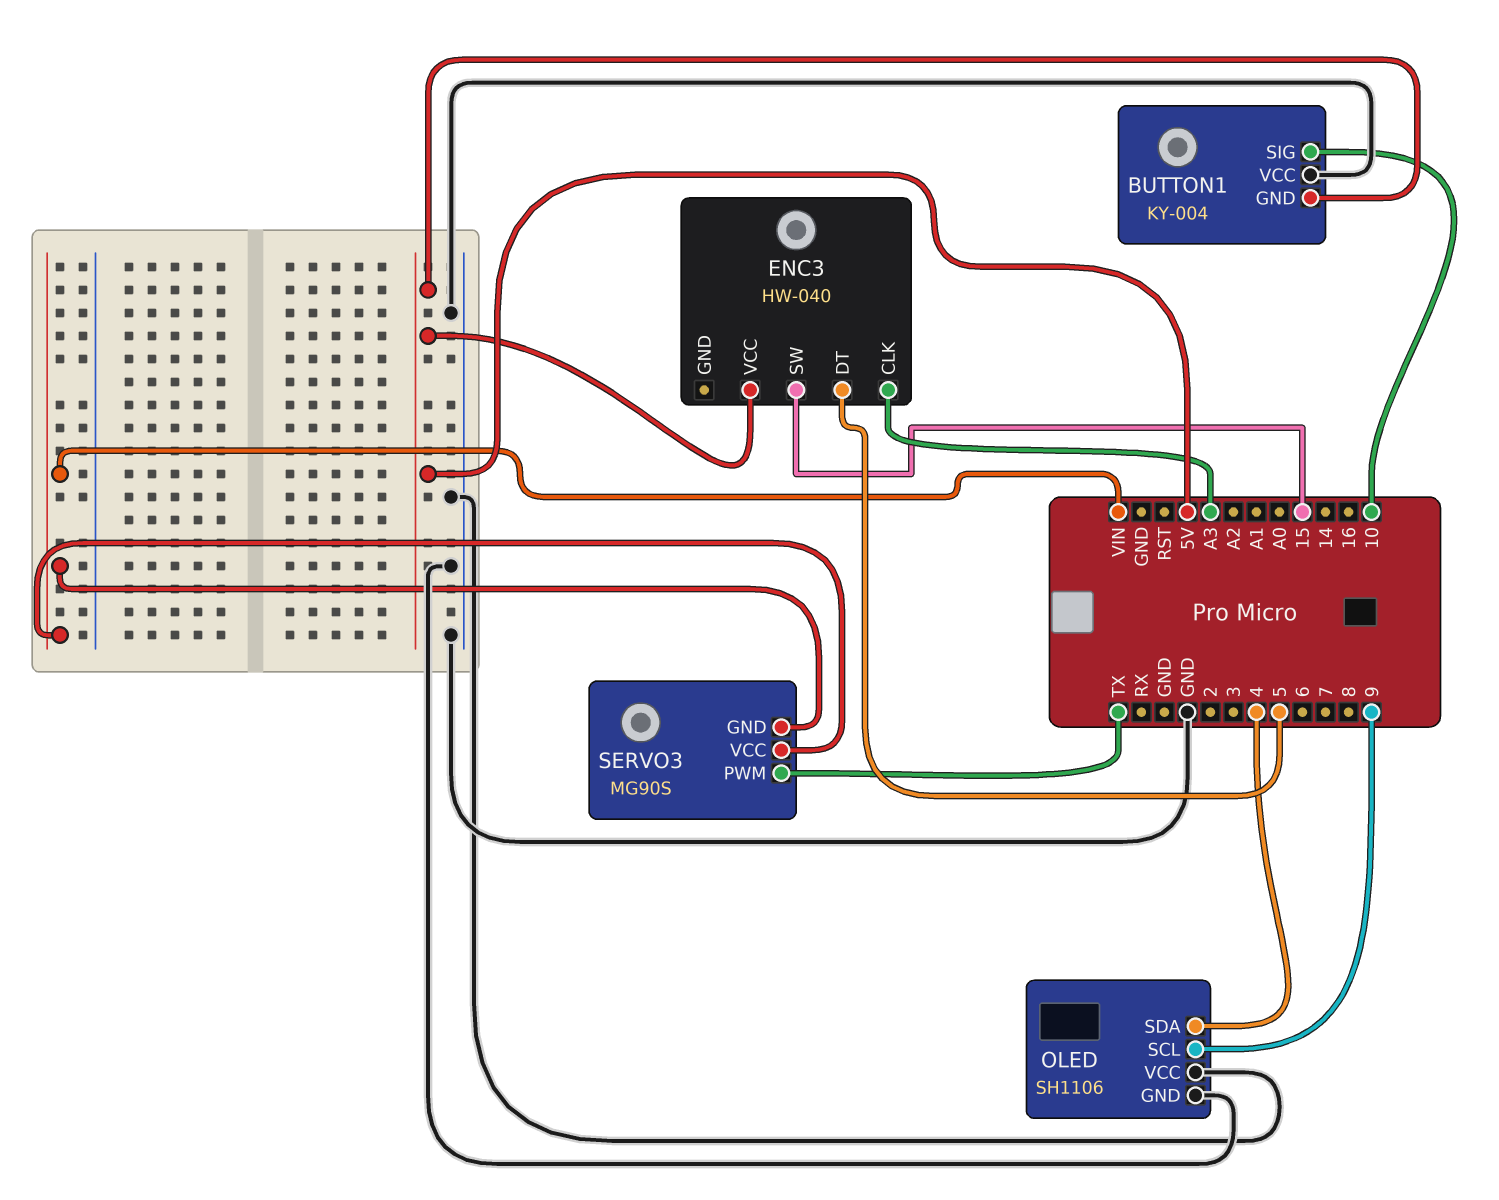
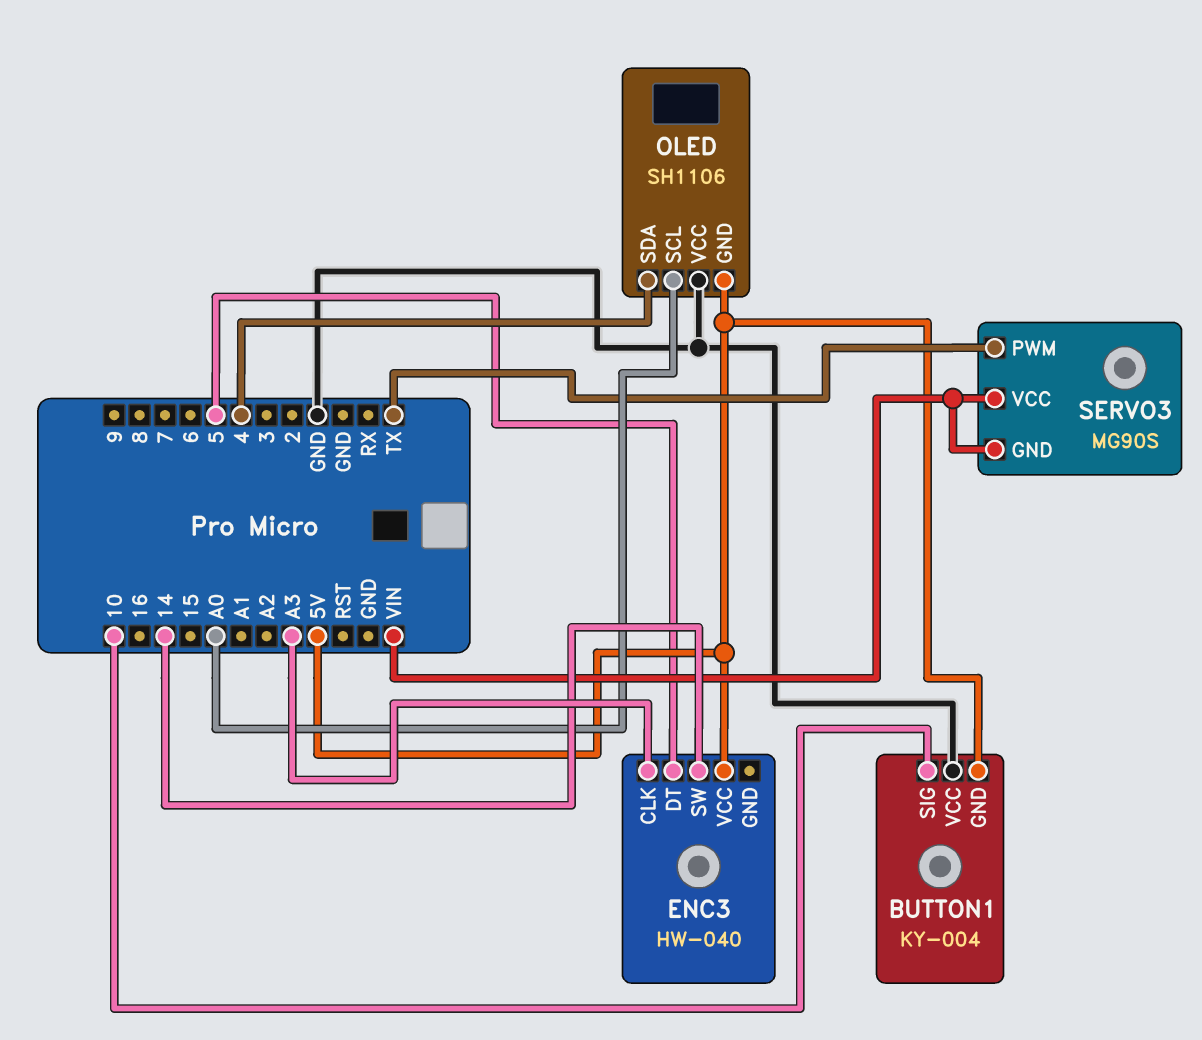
ENC3 pin SW: 15 -> 14
OLED pin GND: GND -> 5V
OLED pin SCL: 9 -> A0

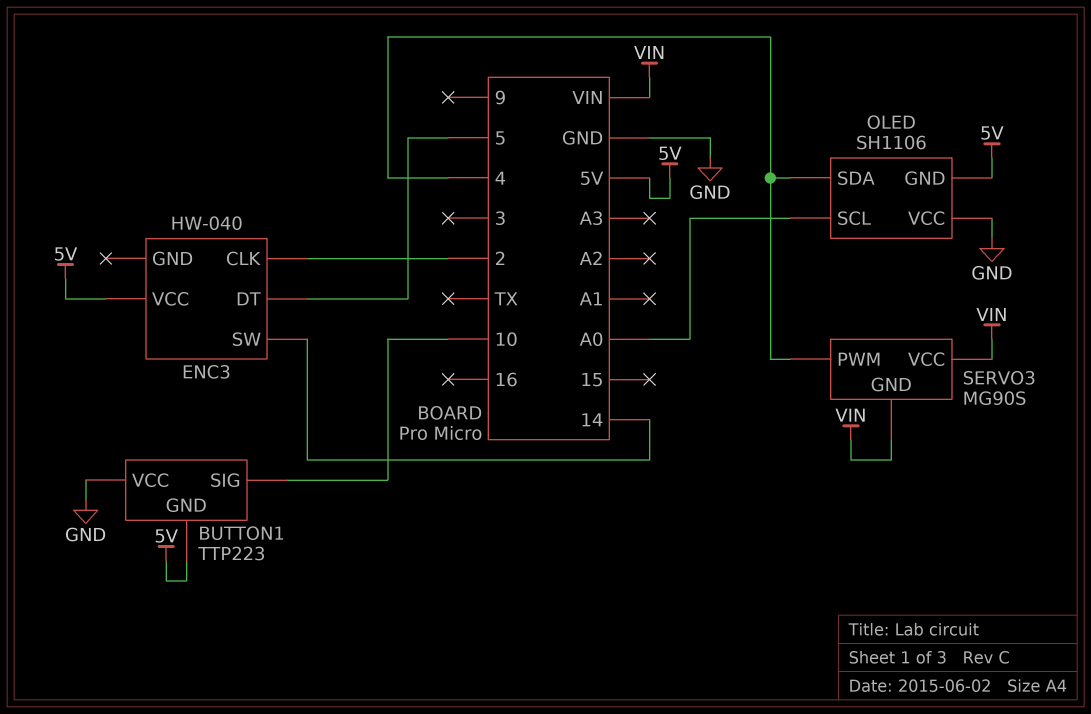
BUTTON1: KY-004 -> TTP223
ENC3 pin CLK: A3 -> 2
SERVO3 pin PWM: TX -> 4

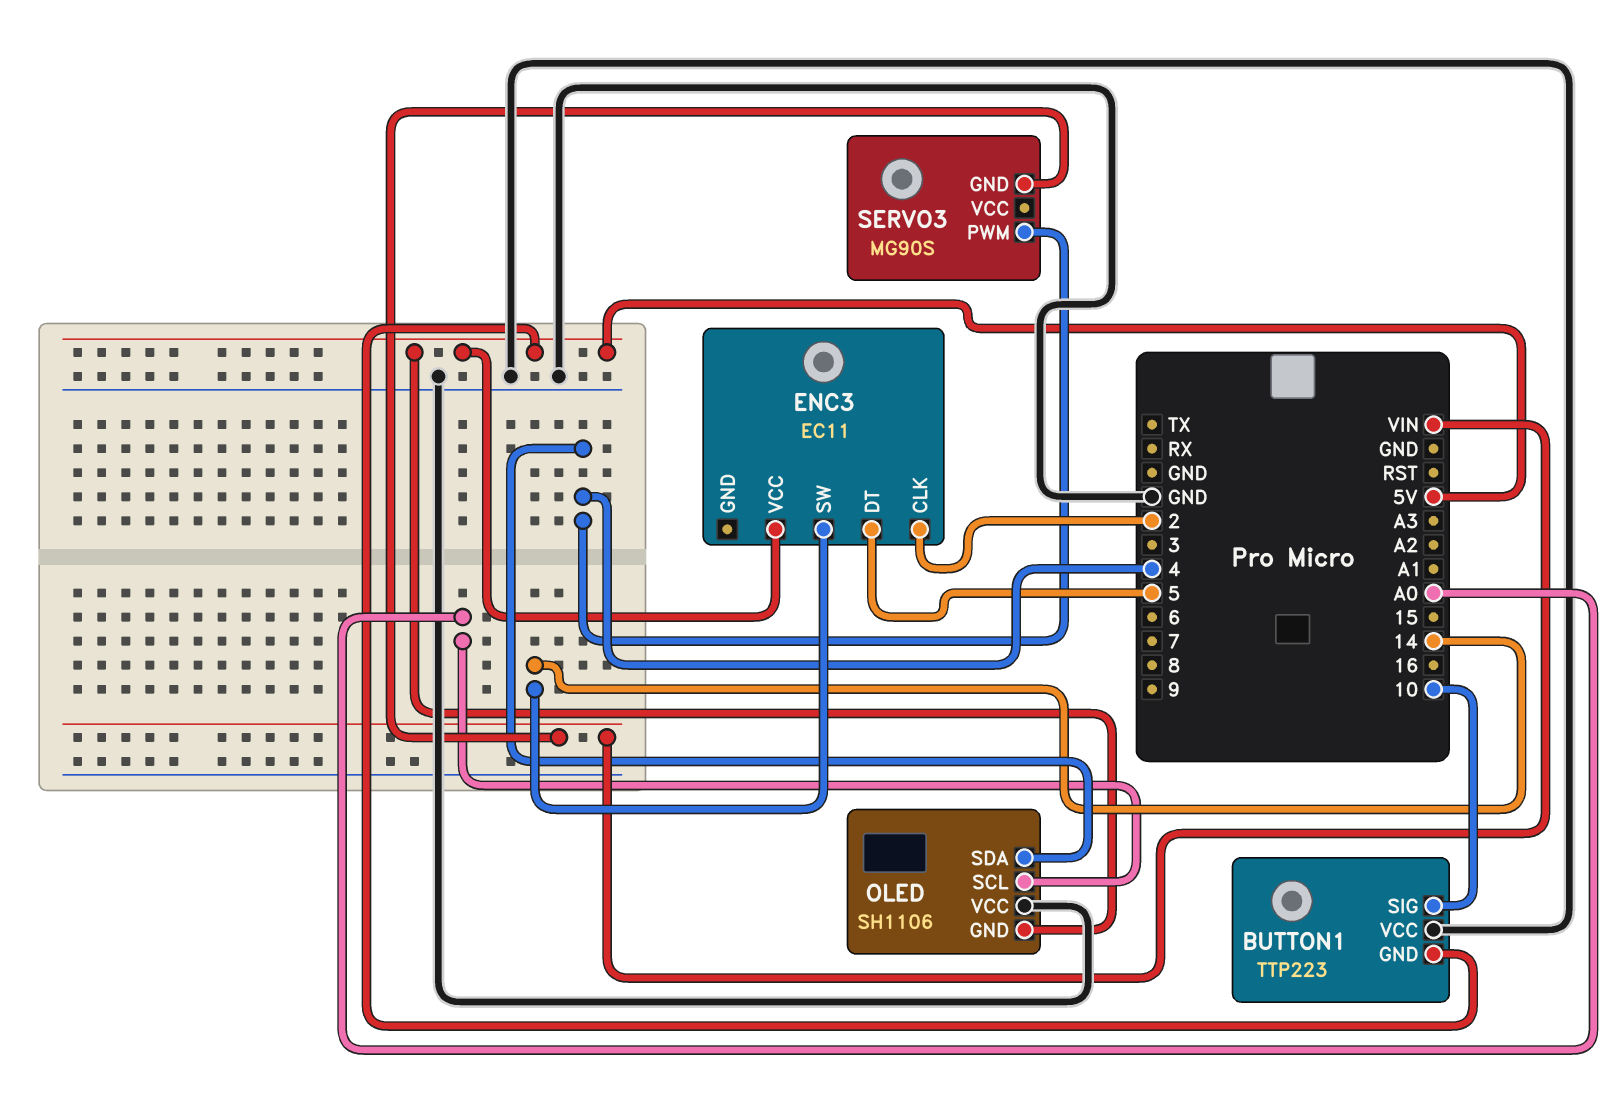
ENC3: HW-040 -> EC11
SERVO3 pin VCC: VIN -> none

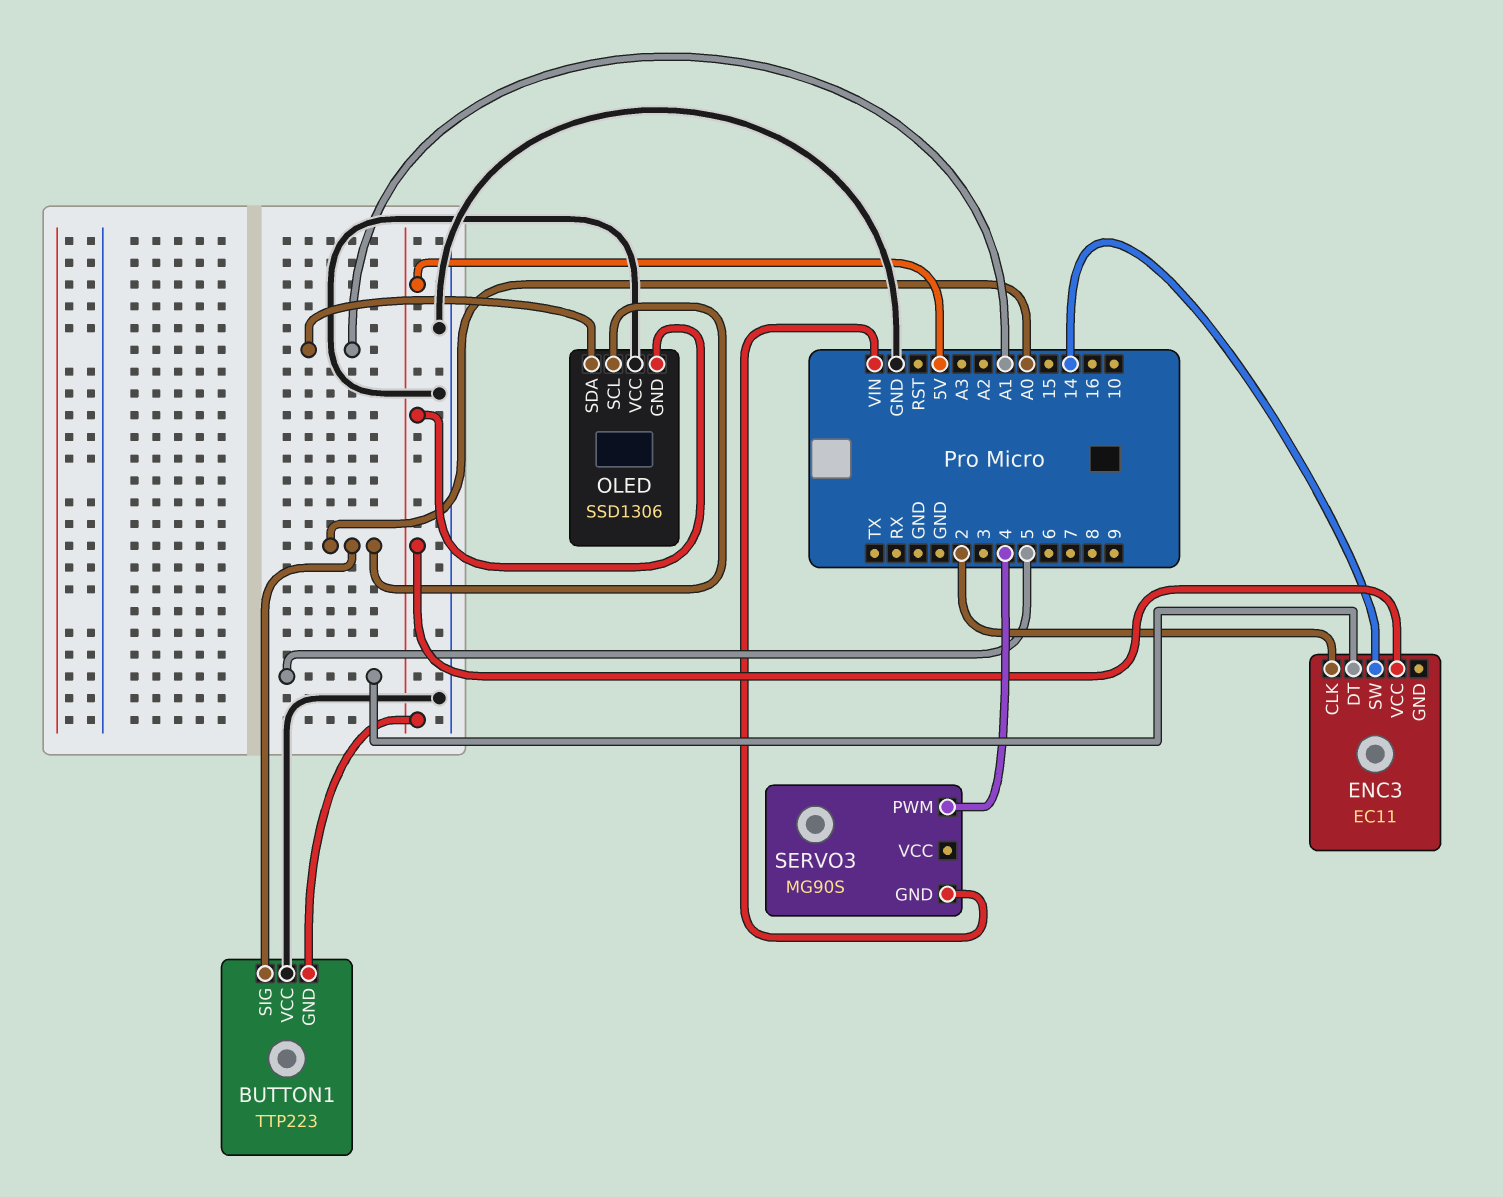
BUTTON1 pin SIG: 10 -> A0
OLED: SH1106 -> SSD1306
OLED pin SDA: 4 -> A1

